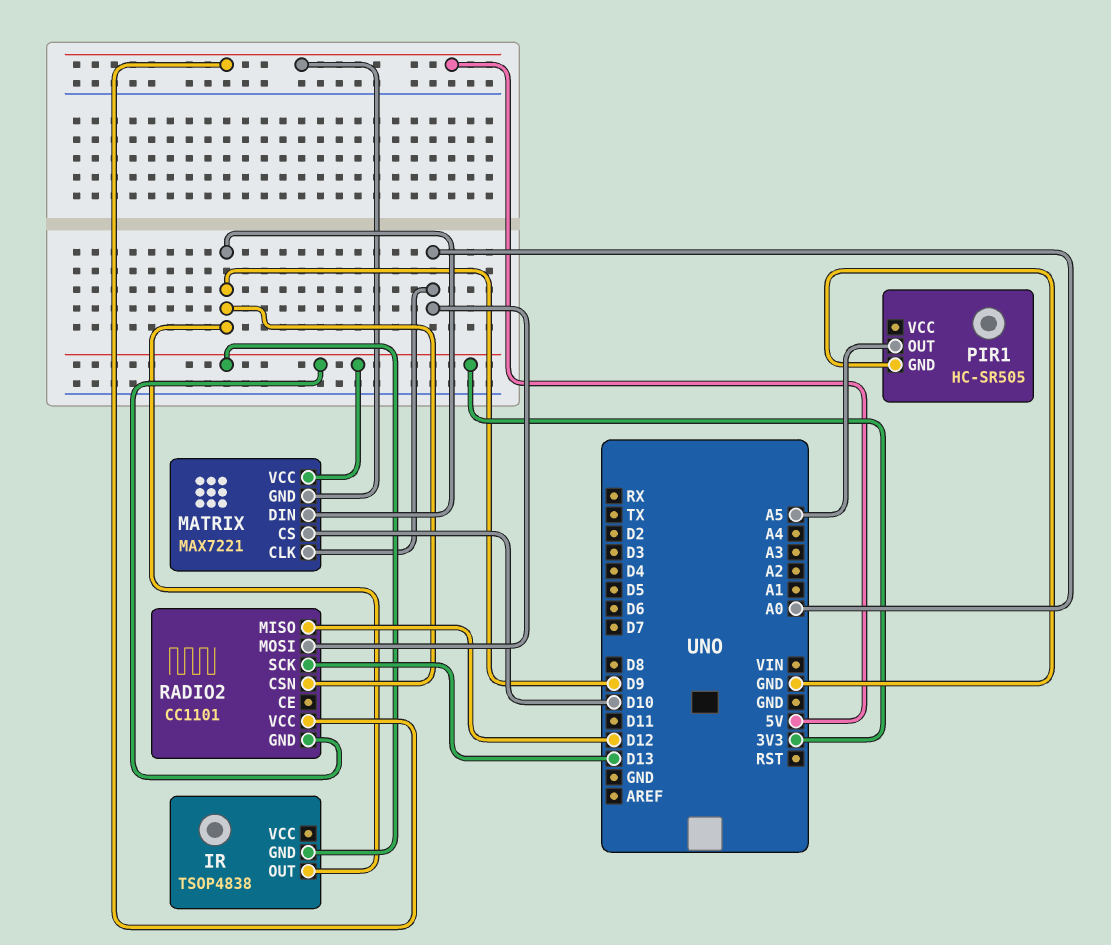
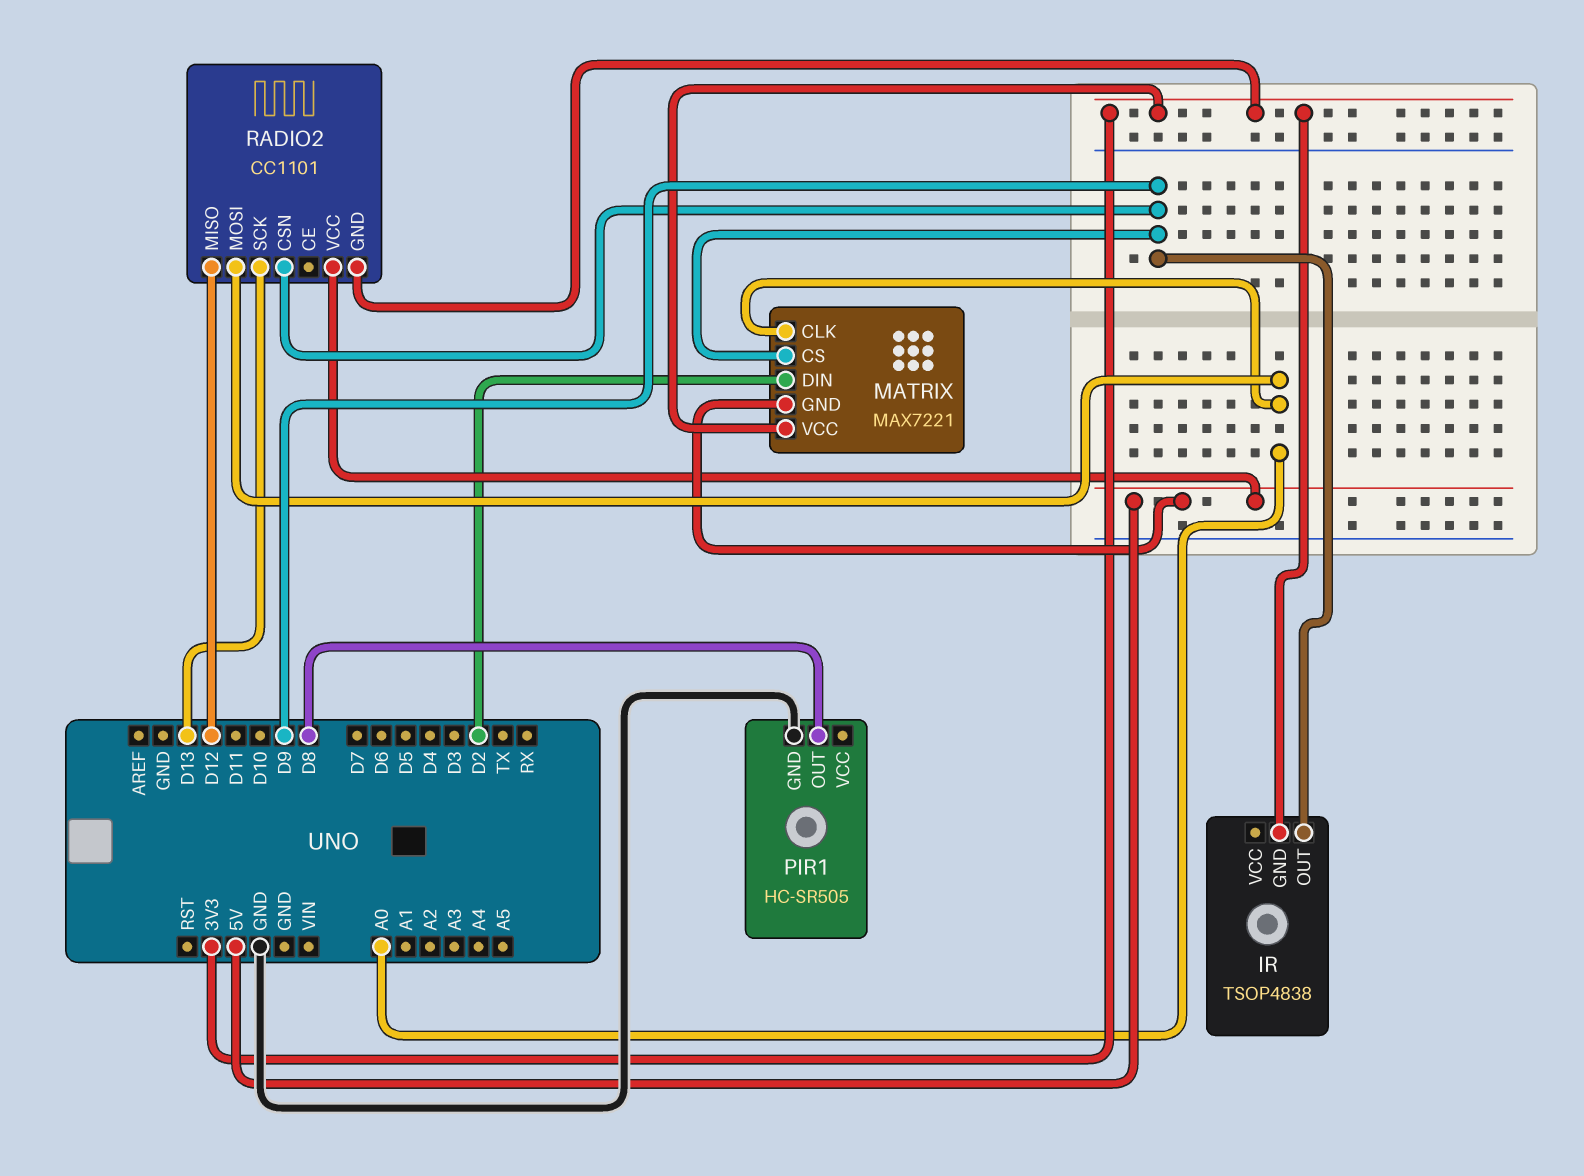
MATRIX pin CS: D10 -> D9
MATRIX pin DIN: D9 -> D2
PIR1 pin OUT: A5 -> D8

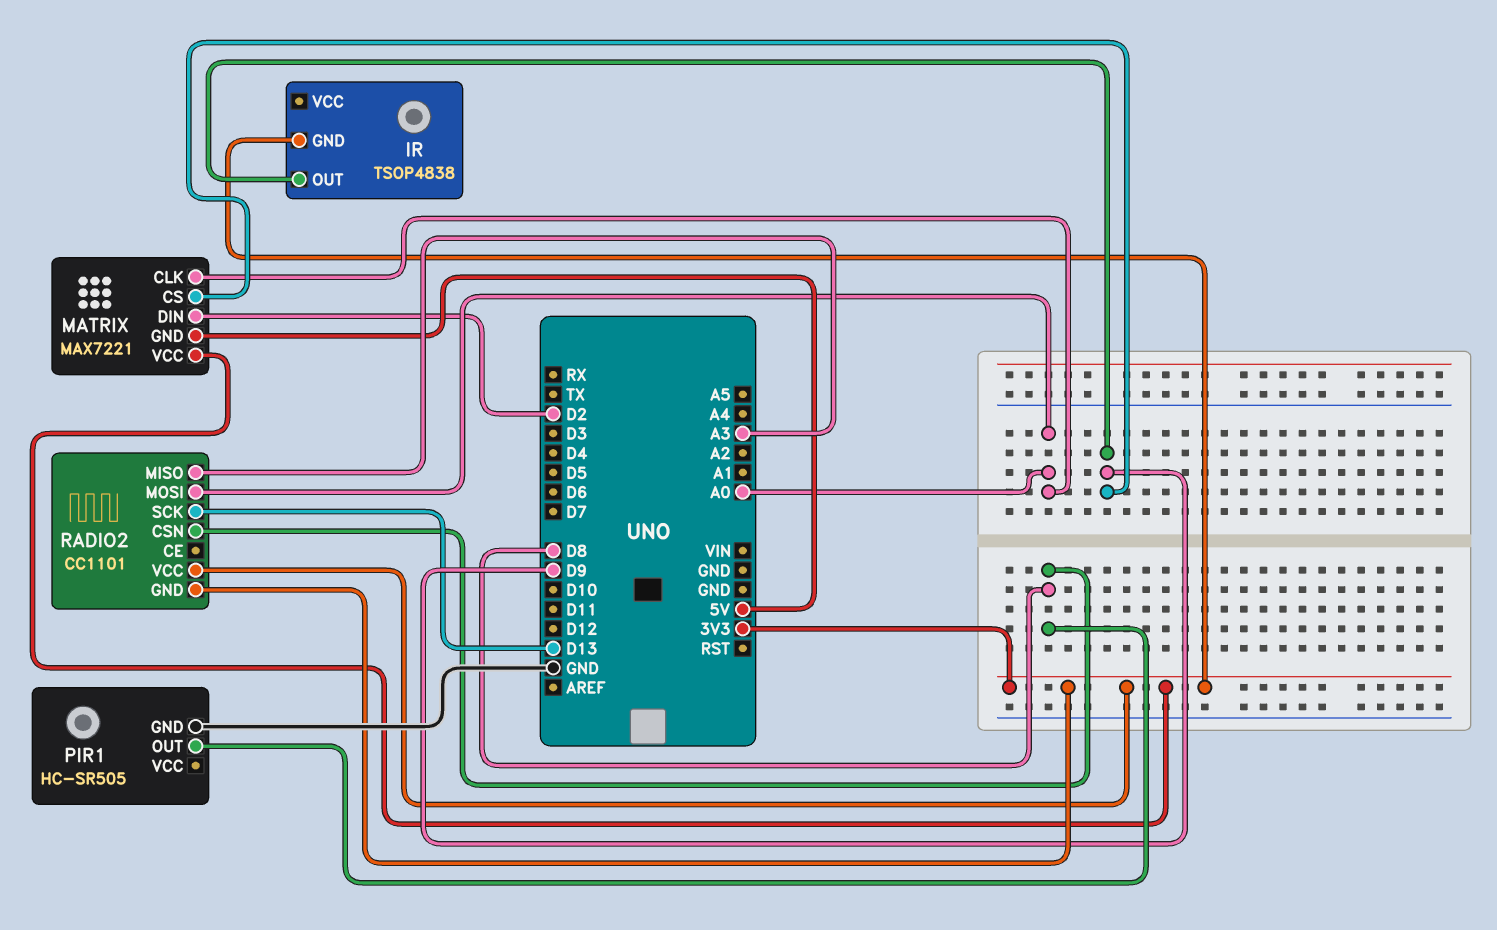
RADIO2 pin CSN: D9 -> D8
RADIO2 pin MISO: D12 -> A3
RADIO2 pin VCC: 5V -> 3V3

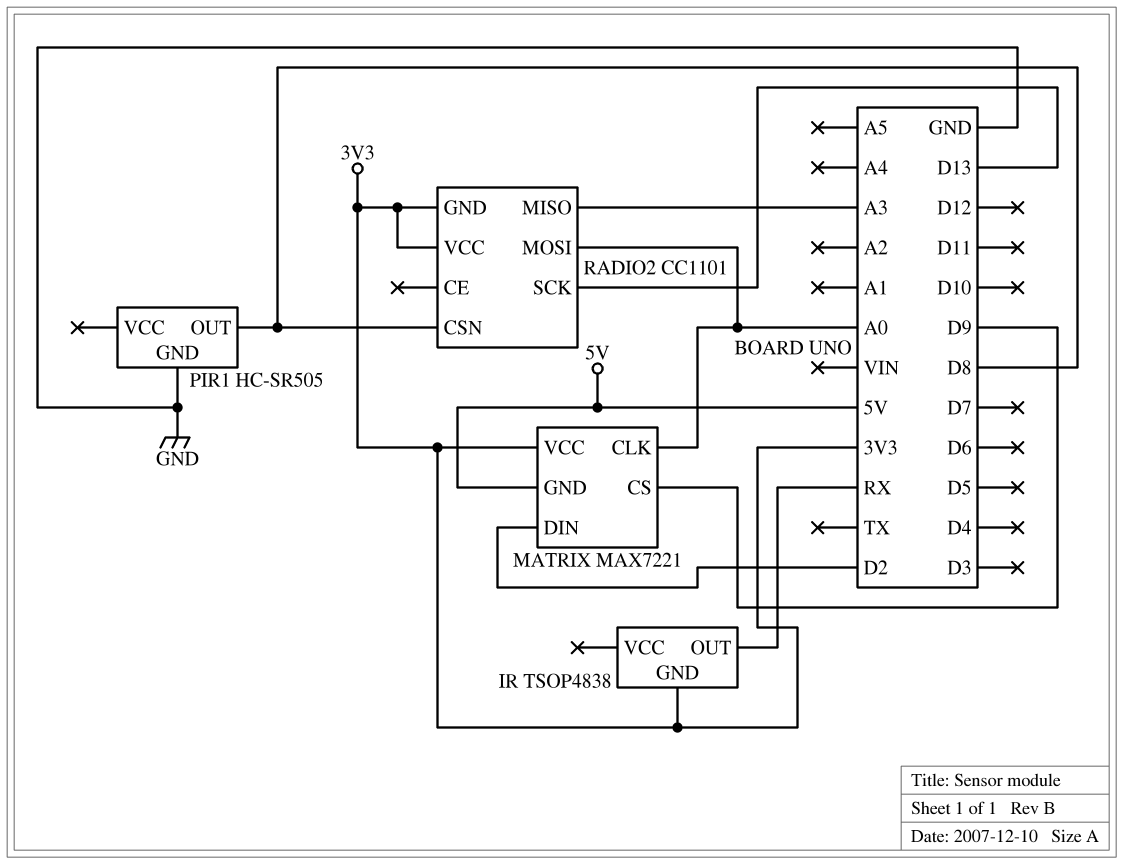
IR pin OUT: D9 -> RX

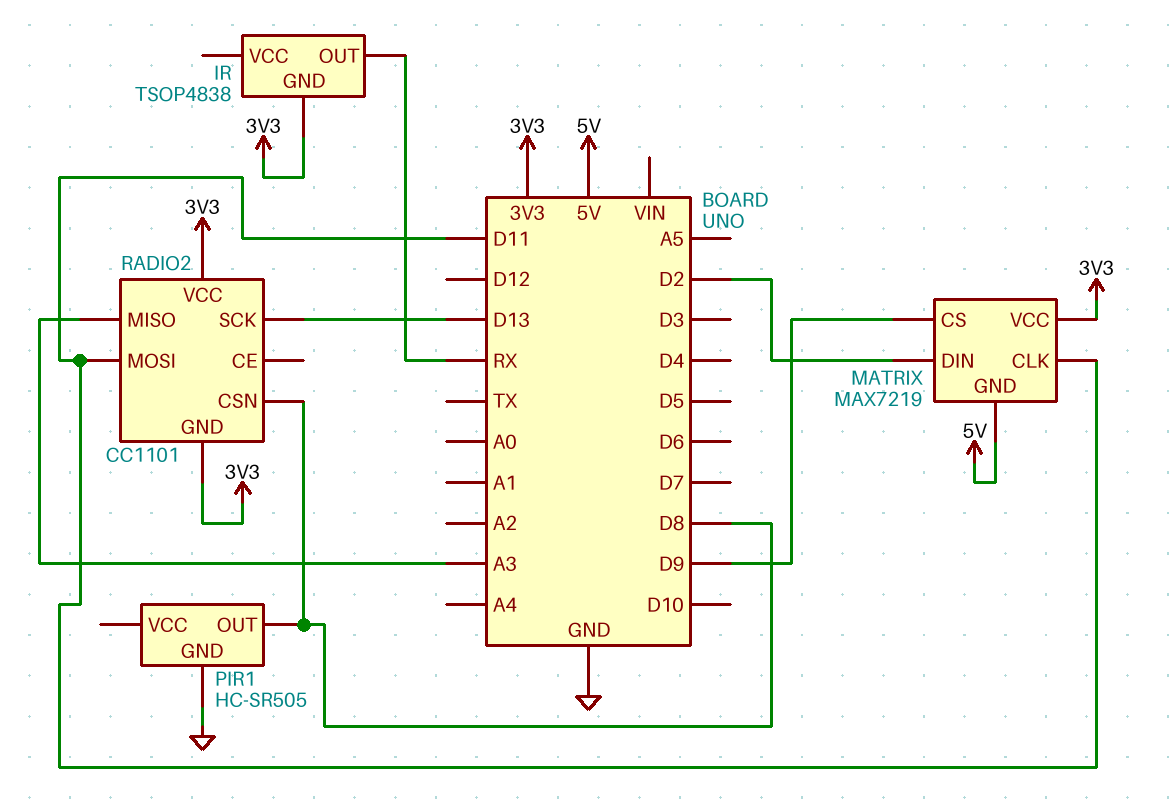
MATRIX: MAX7221 -> MAX7219
MATRIX pin CLK: A0 -> D11
RADIO2 pin MOSI: A0 -> D11

